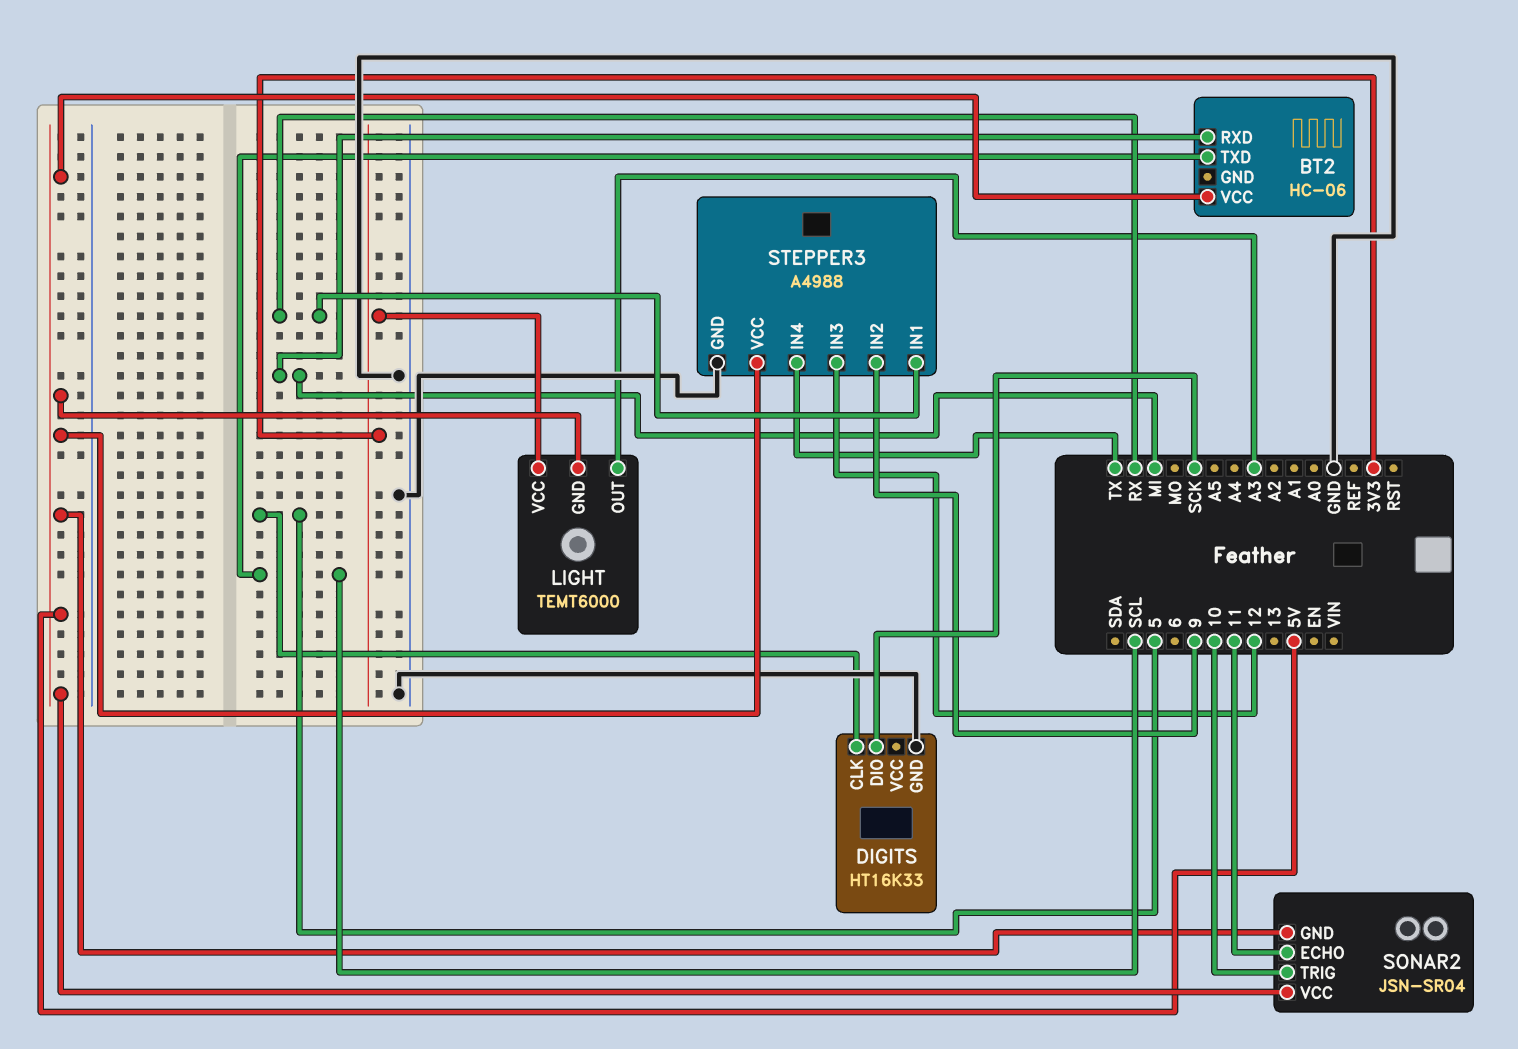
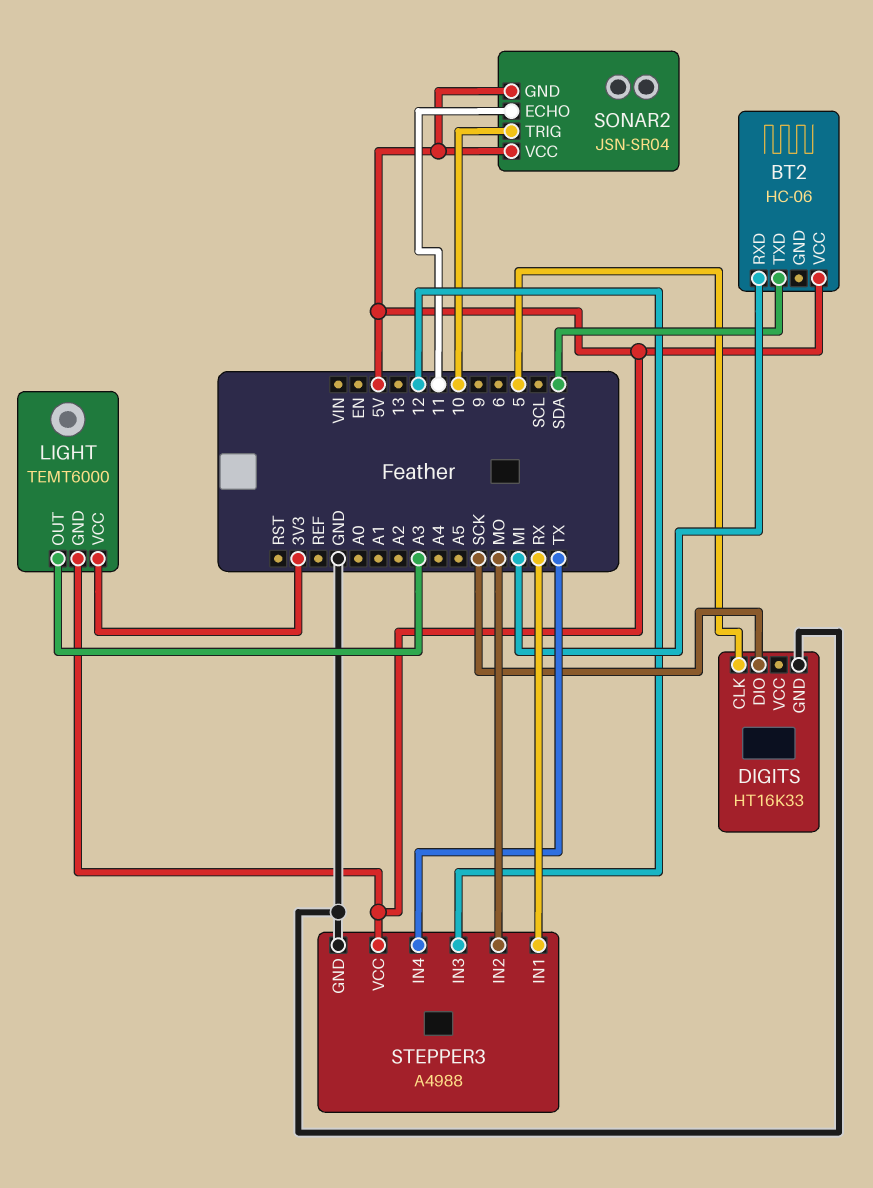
BT2 pin TXD: SCL -> SDA
STEPPER3 pin IN2: 9 -> MO

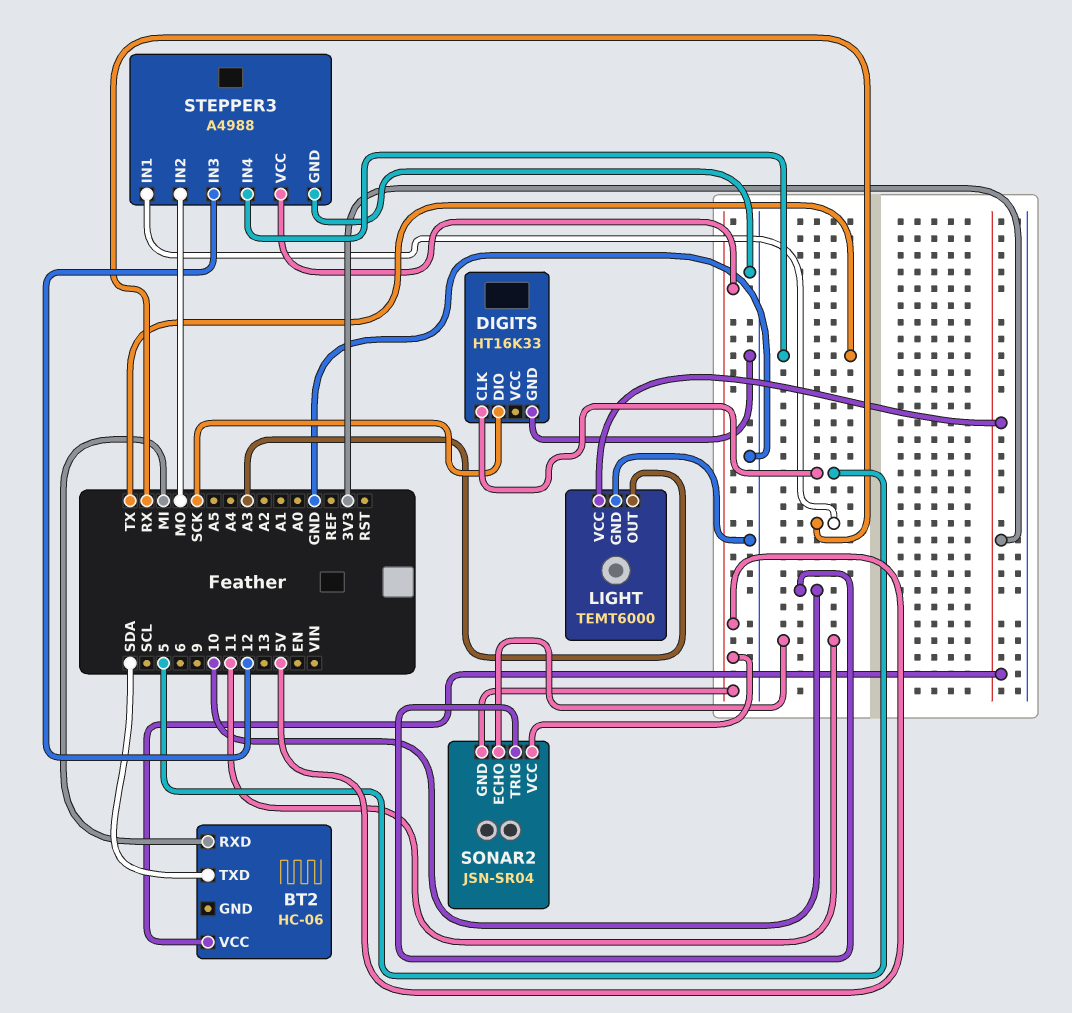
BT2 pin VCC: 5V -> 3V3
LIGHT pin GND: 5V -> GND

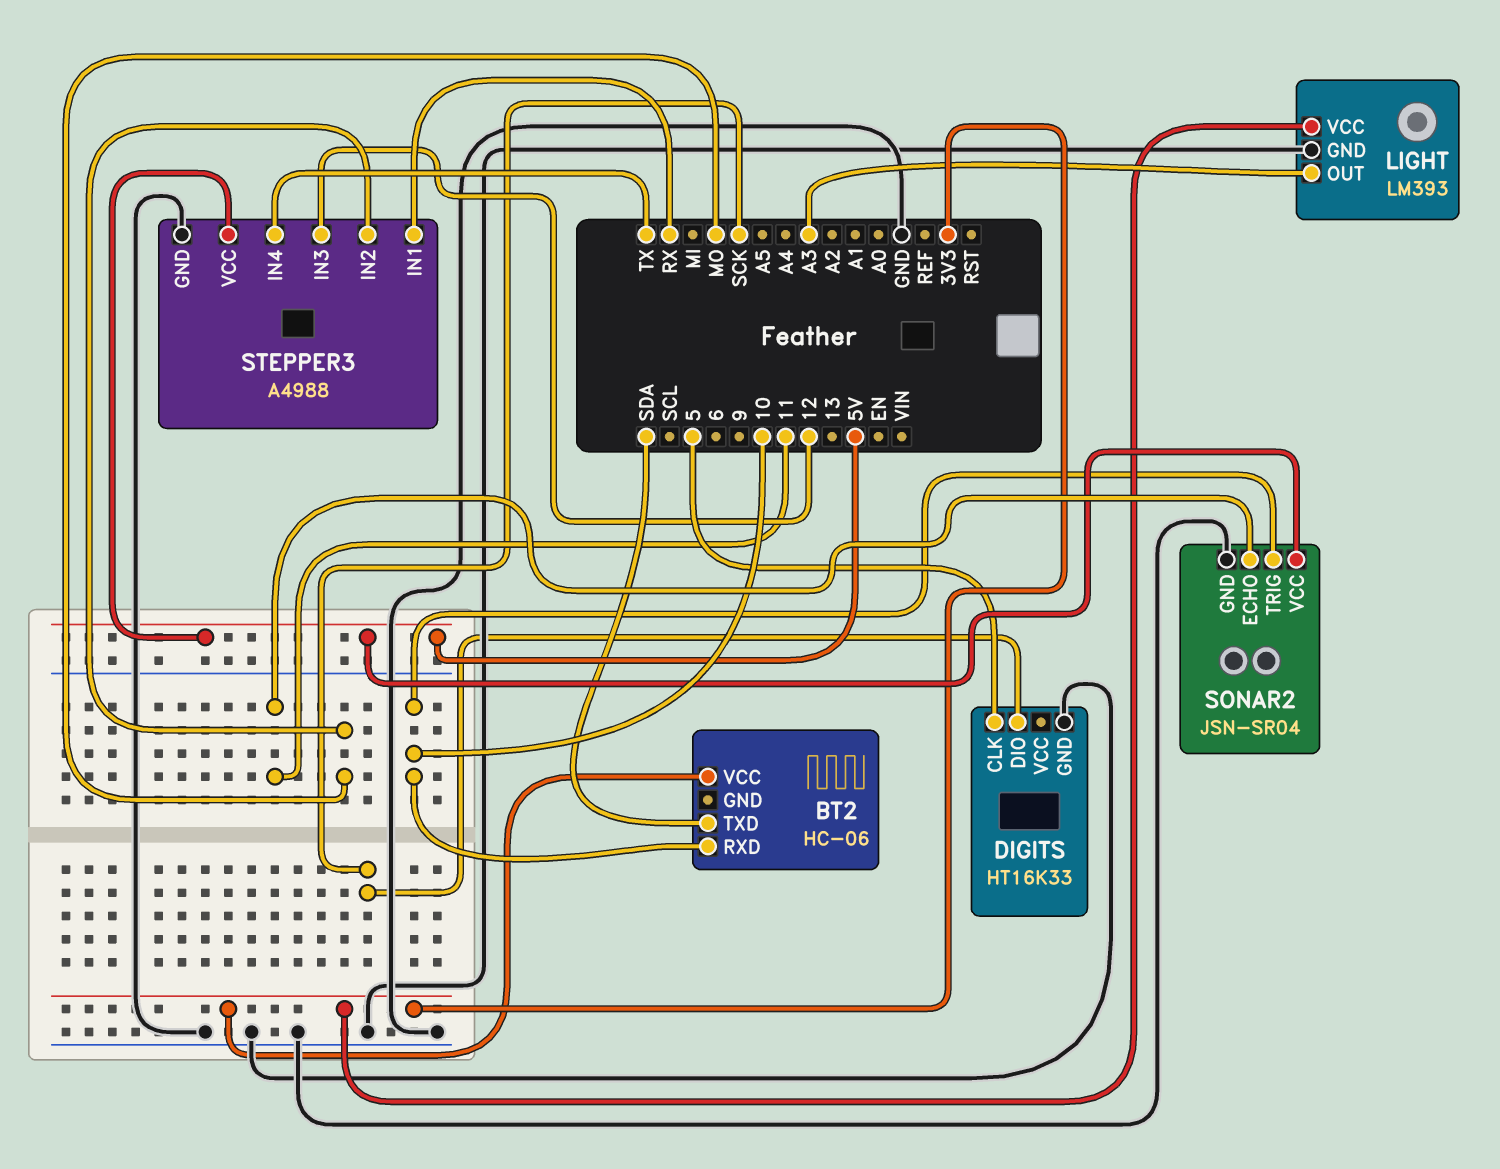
BT2 pin RXD: MI -> 10
LIGHT: TEMT6000 -> LM393
SONAR2 pin GND: 5V -> GND

